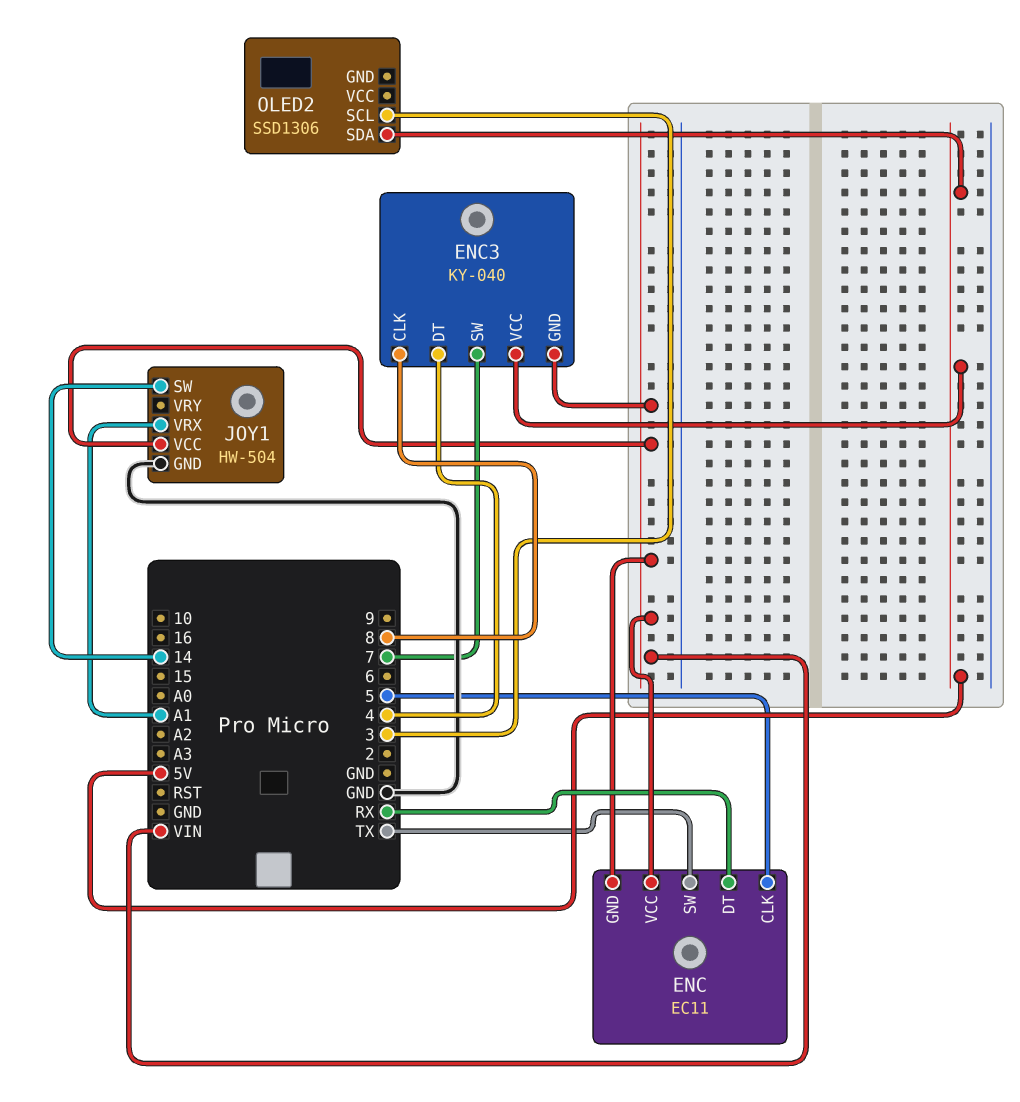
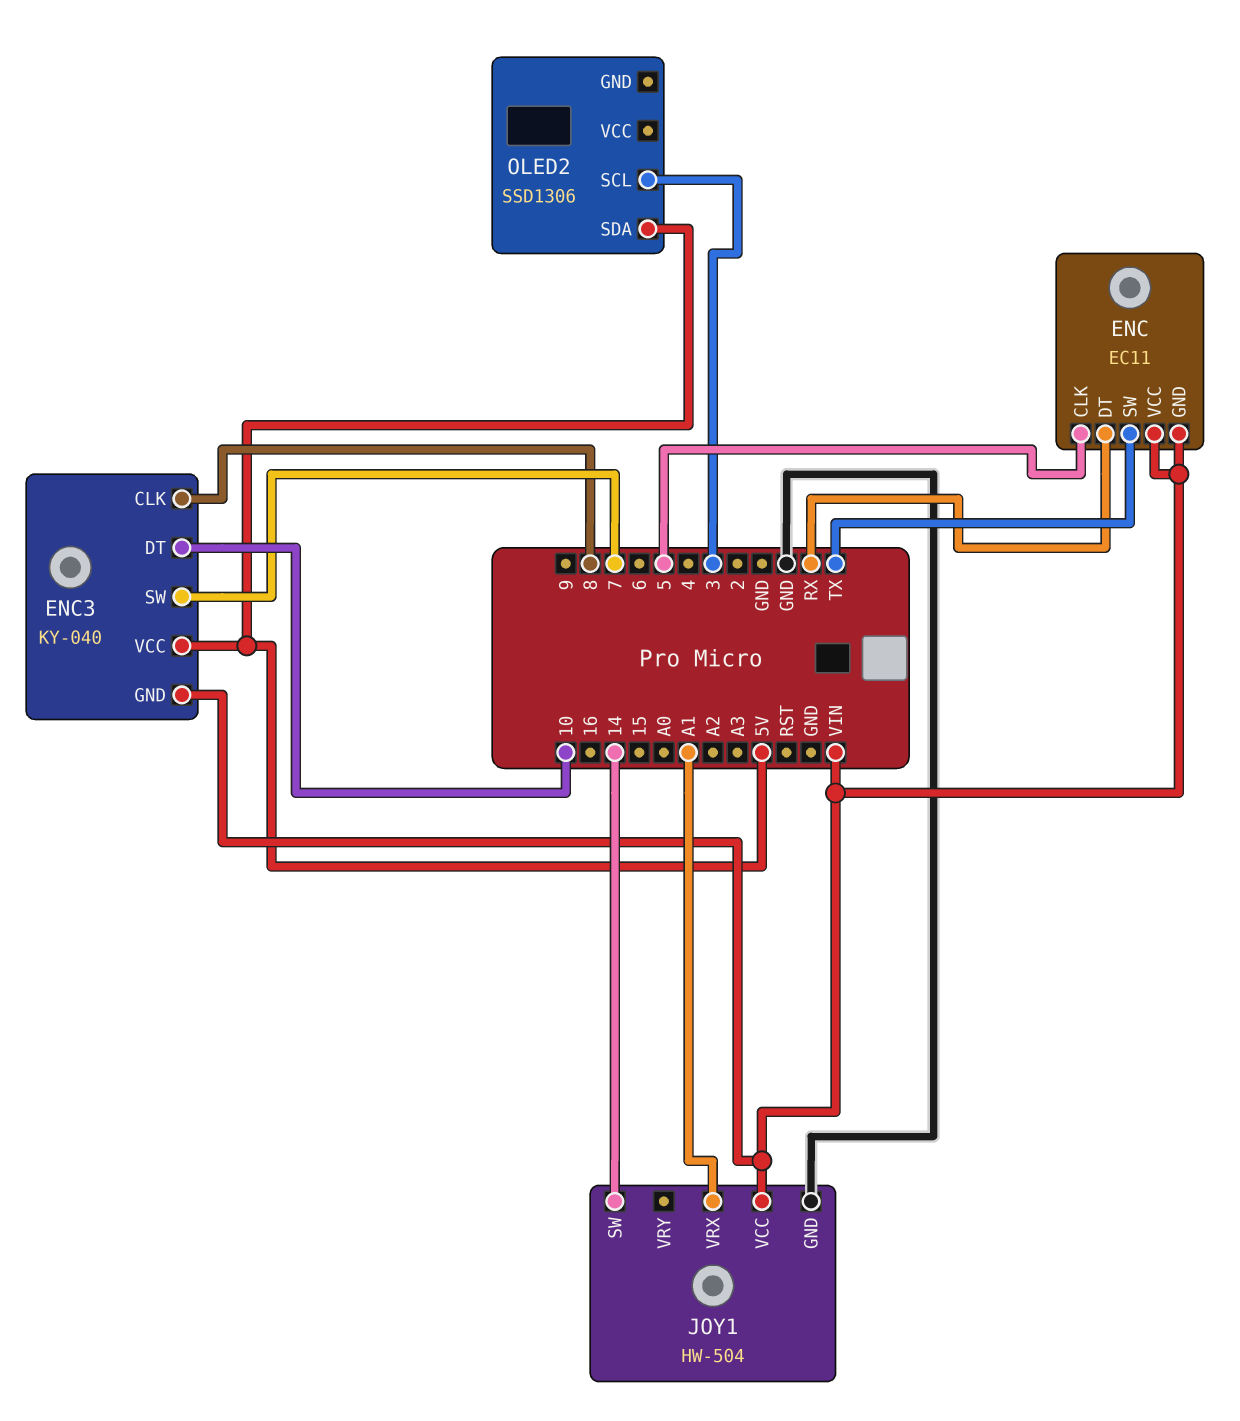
ENC3 pin DT: 4 -> 10

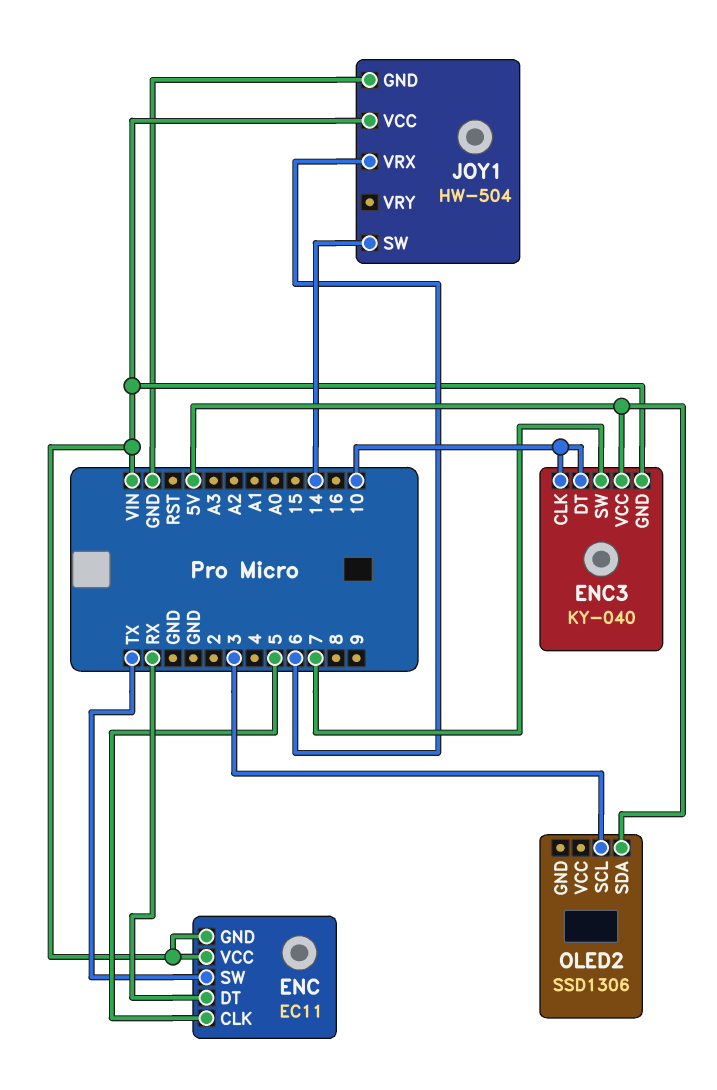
ENC3 pin CLK: 8 -> 10
JOY1 pin VRX: A1 -> 6

